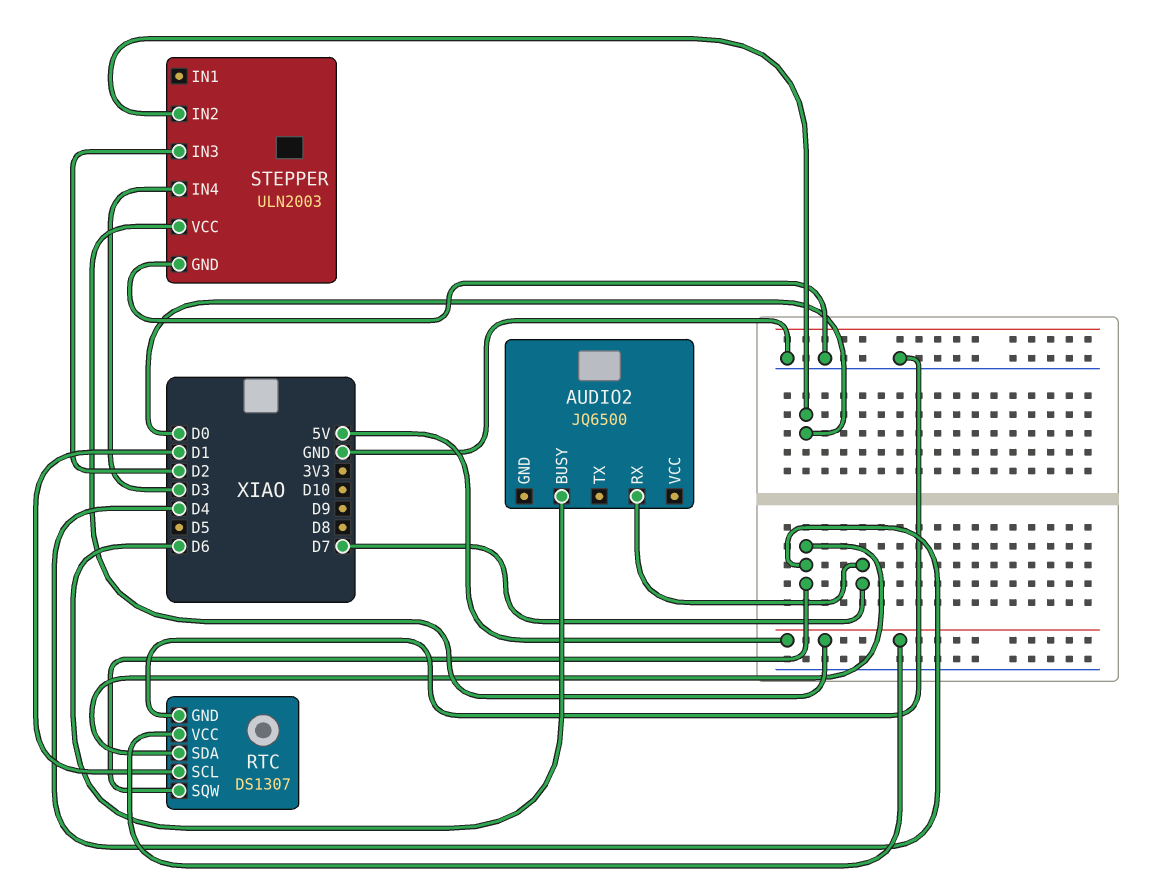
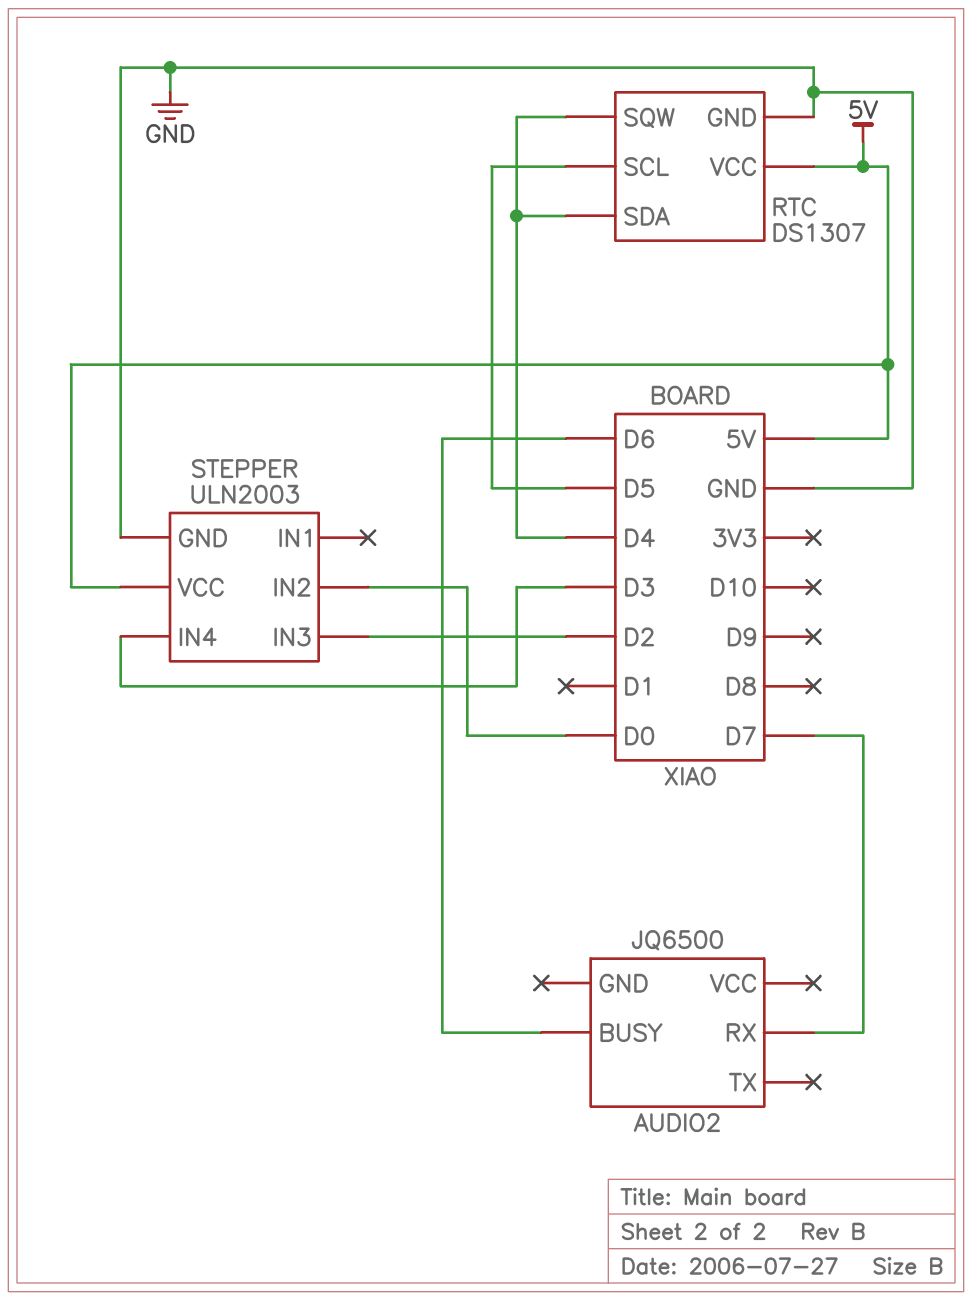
RTC pin SCL: D1 -> D5

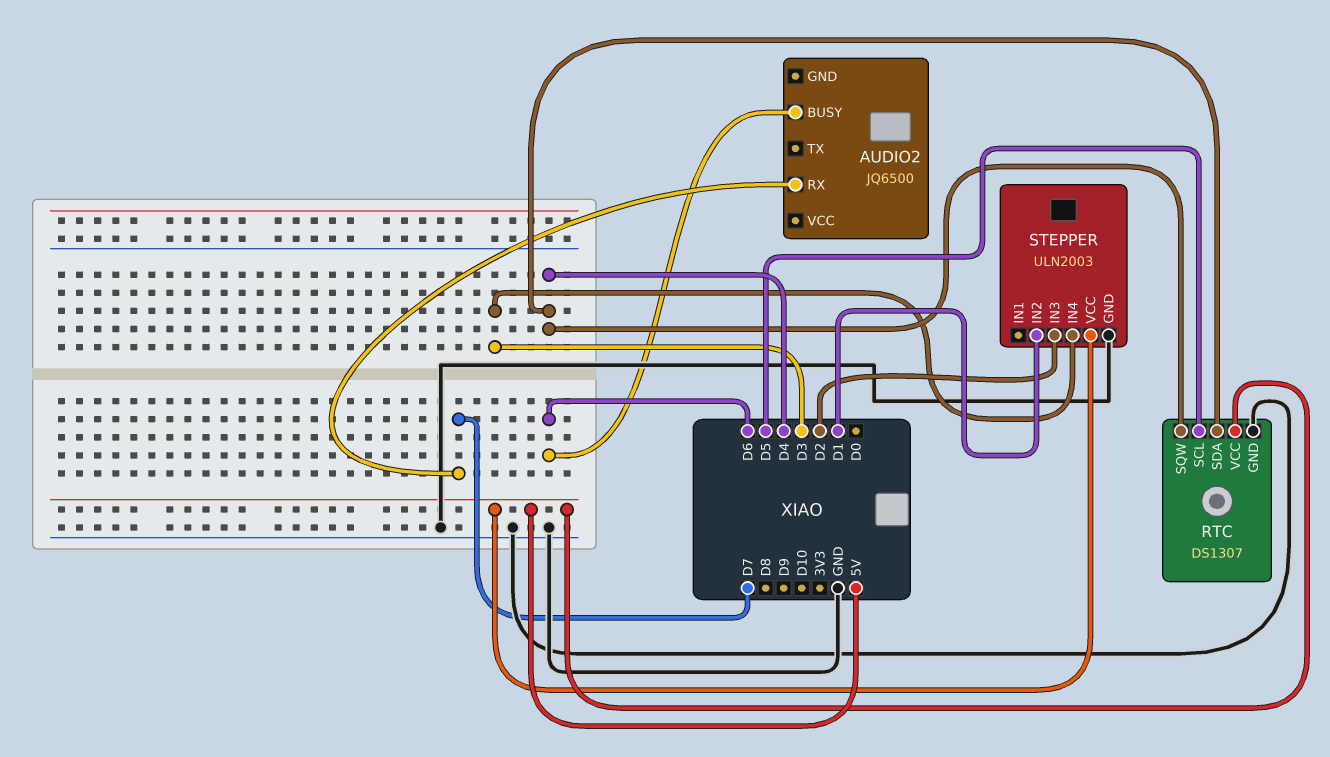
STEPPER pin IN2: D0 -> D1

